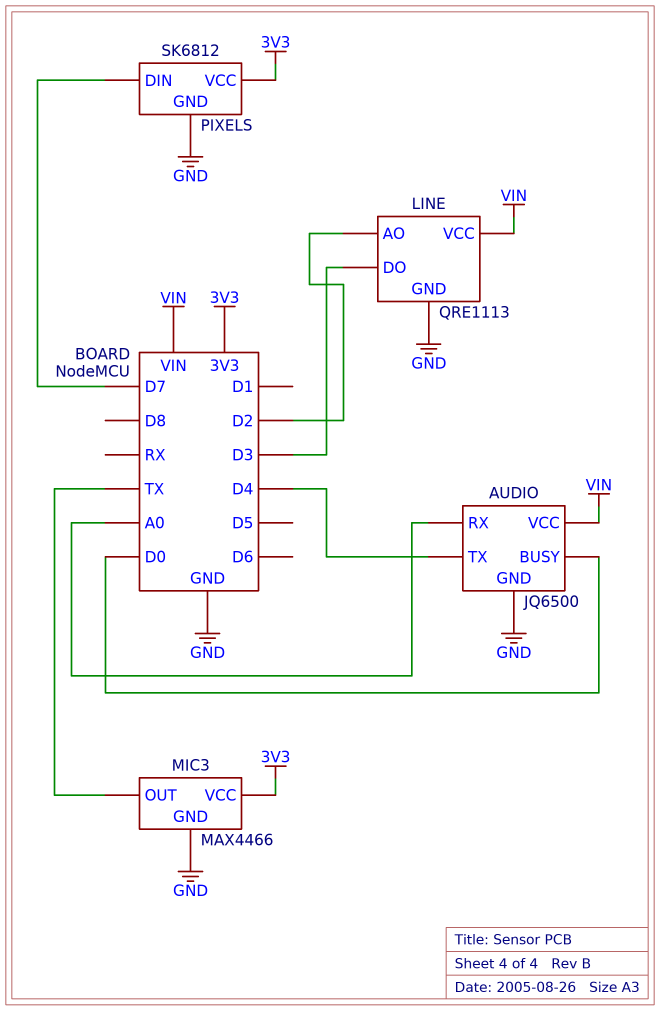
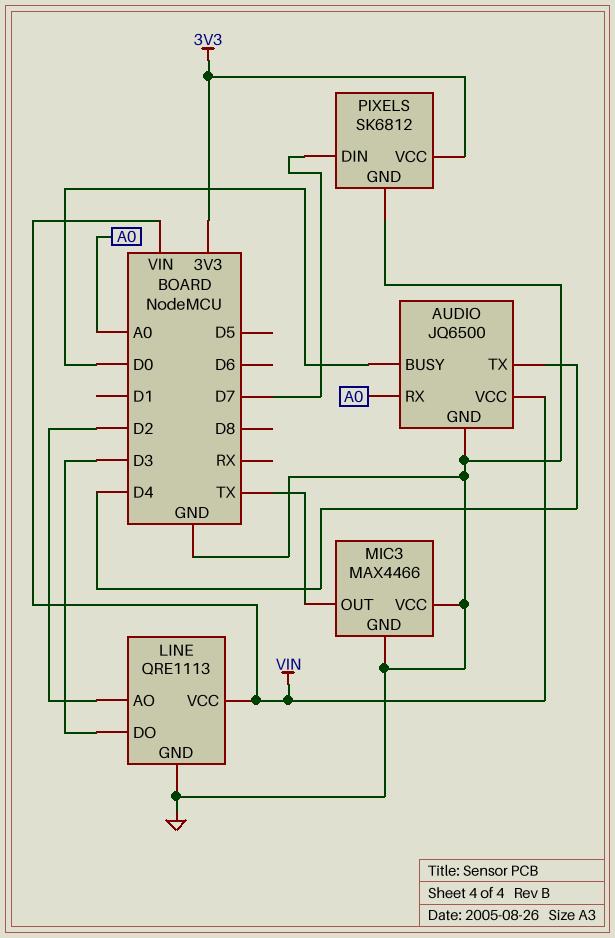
MIC3 pin VCC: 3V3 -> GND

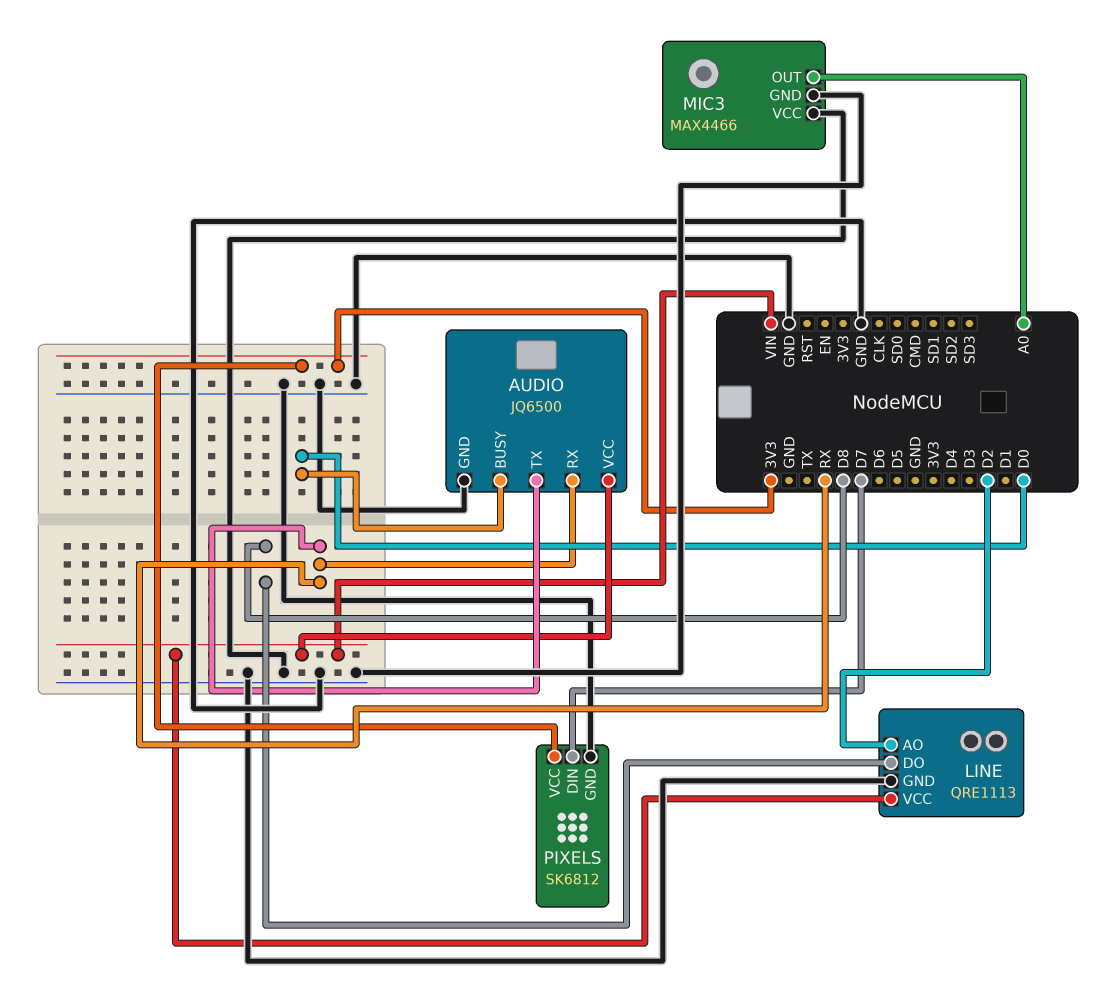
AUDIO pin RX: A0 -> RX
AUDIO pin TX: D4 -> RX
LINE pin DO: D3 -> D8
MIC3 pin OUT: TX -> A0

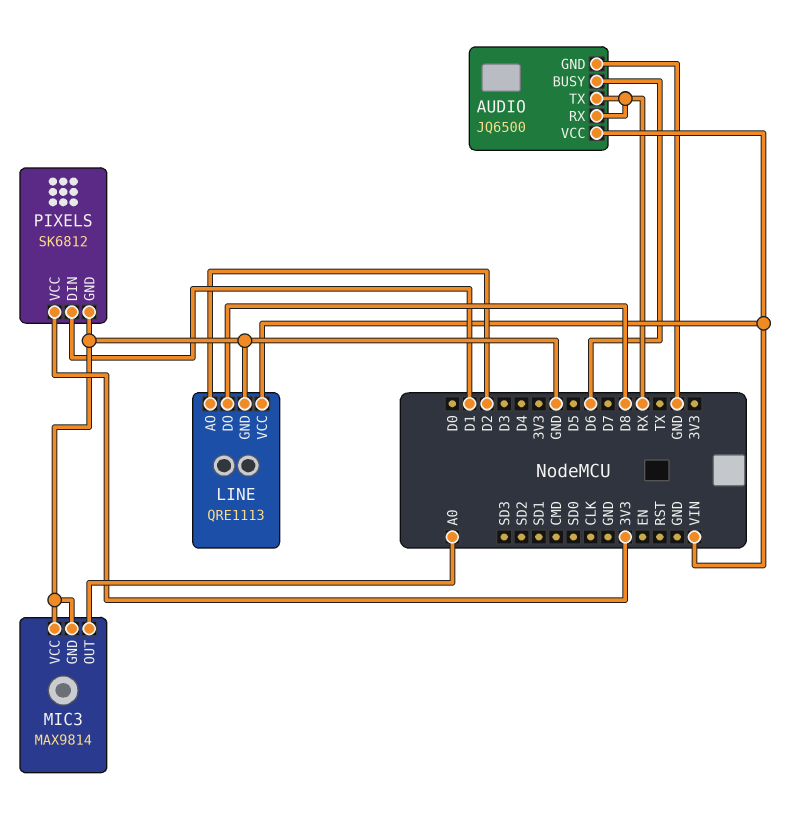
AUDIO pin BUSY: D0 -> D6
MIC3: MAX4466 -> MAX9814
PIXELS pin DIN: D7 -> D1

